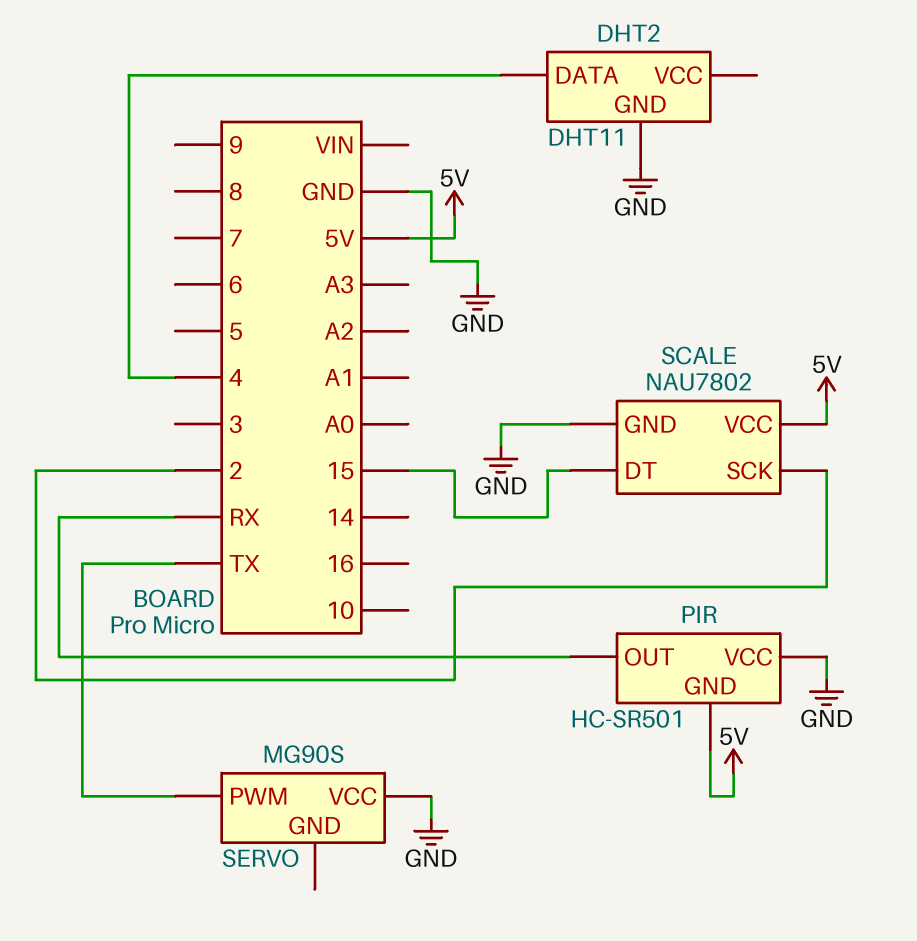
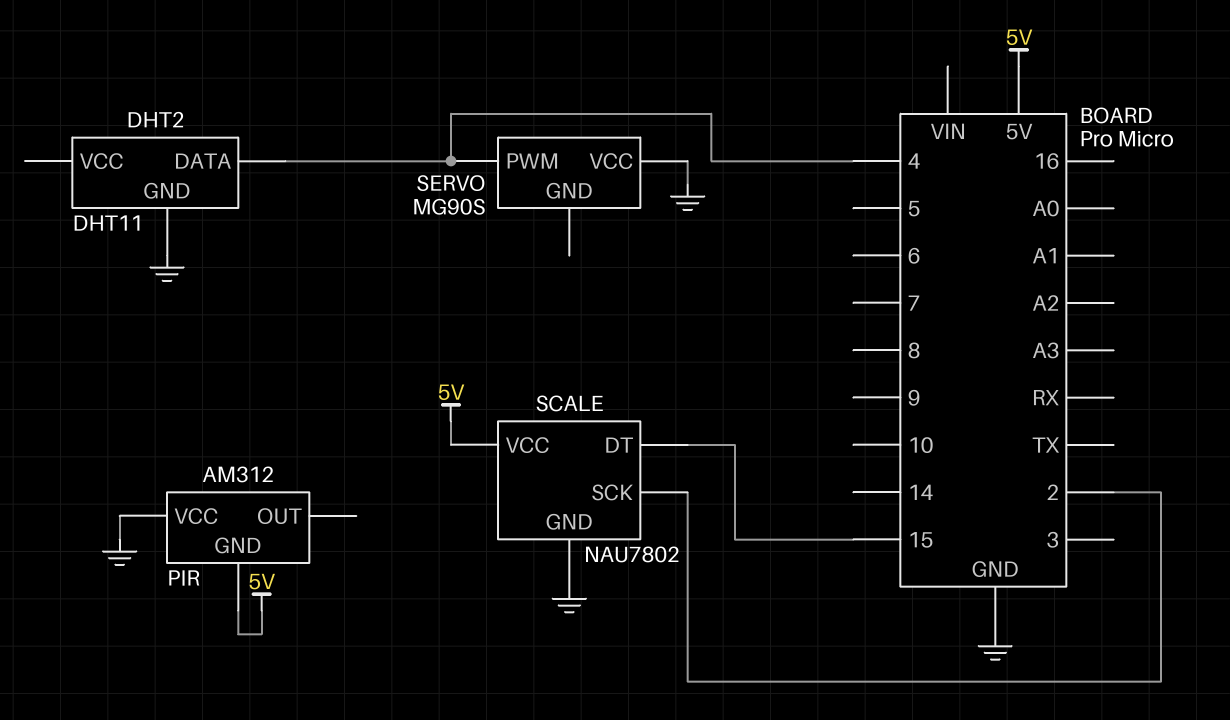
PIR: HC-SR501 -> AM312
PIR pin OUT: RX -> none
SERVO pin PWM: TX -> 4

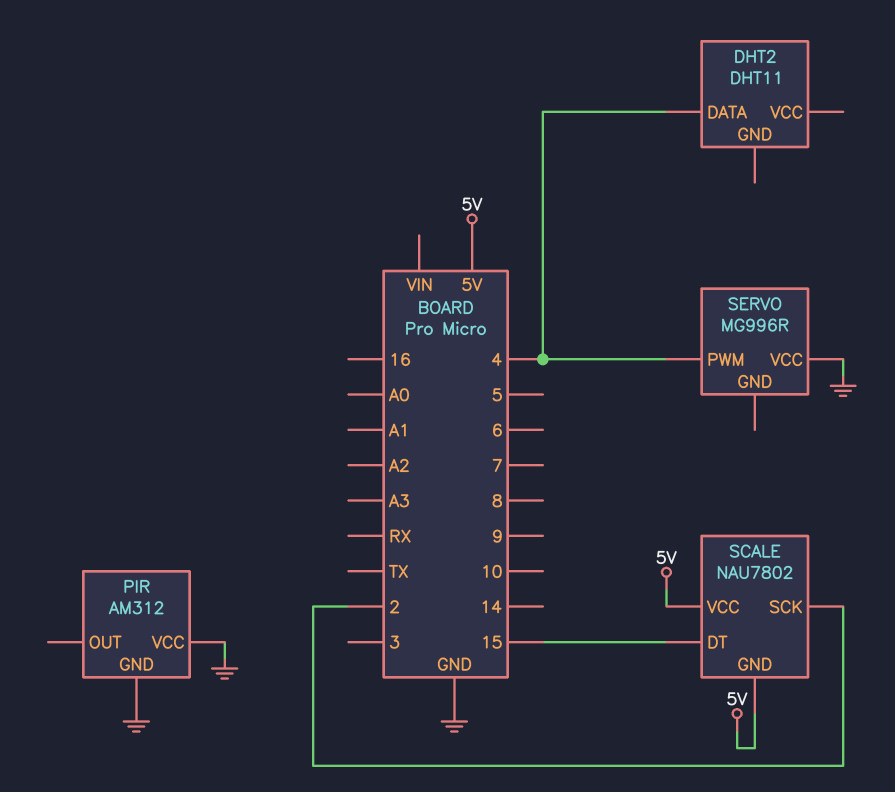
DHT2 pin GND: GND -> none
PIR pin GND: 5V -> GND
SCALE pin GND: GND -> 5V
SERVO: MG90S -> MG996R

